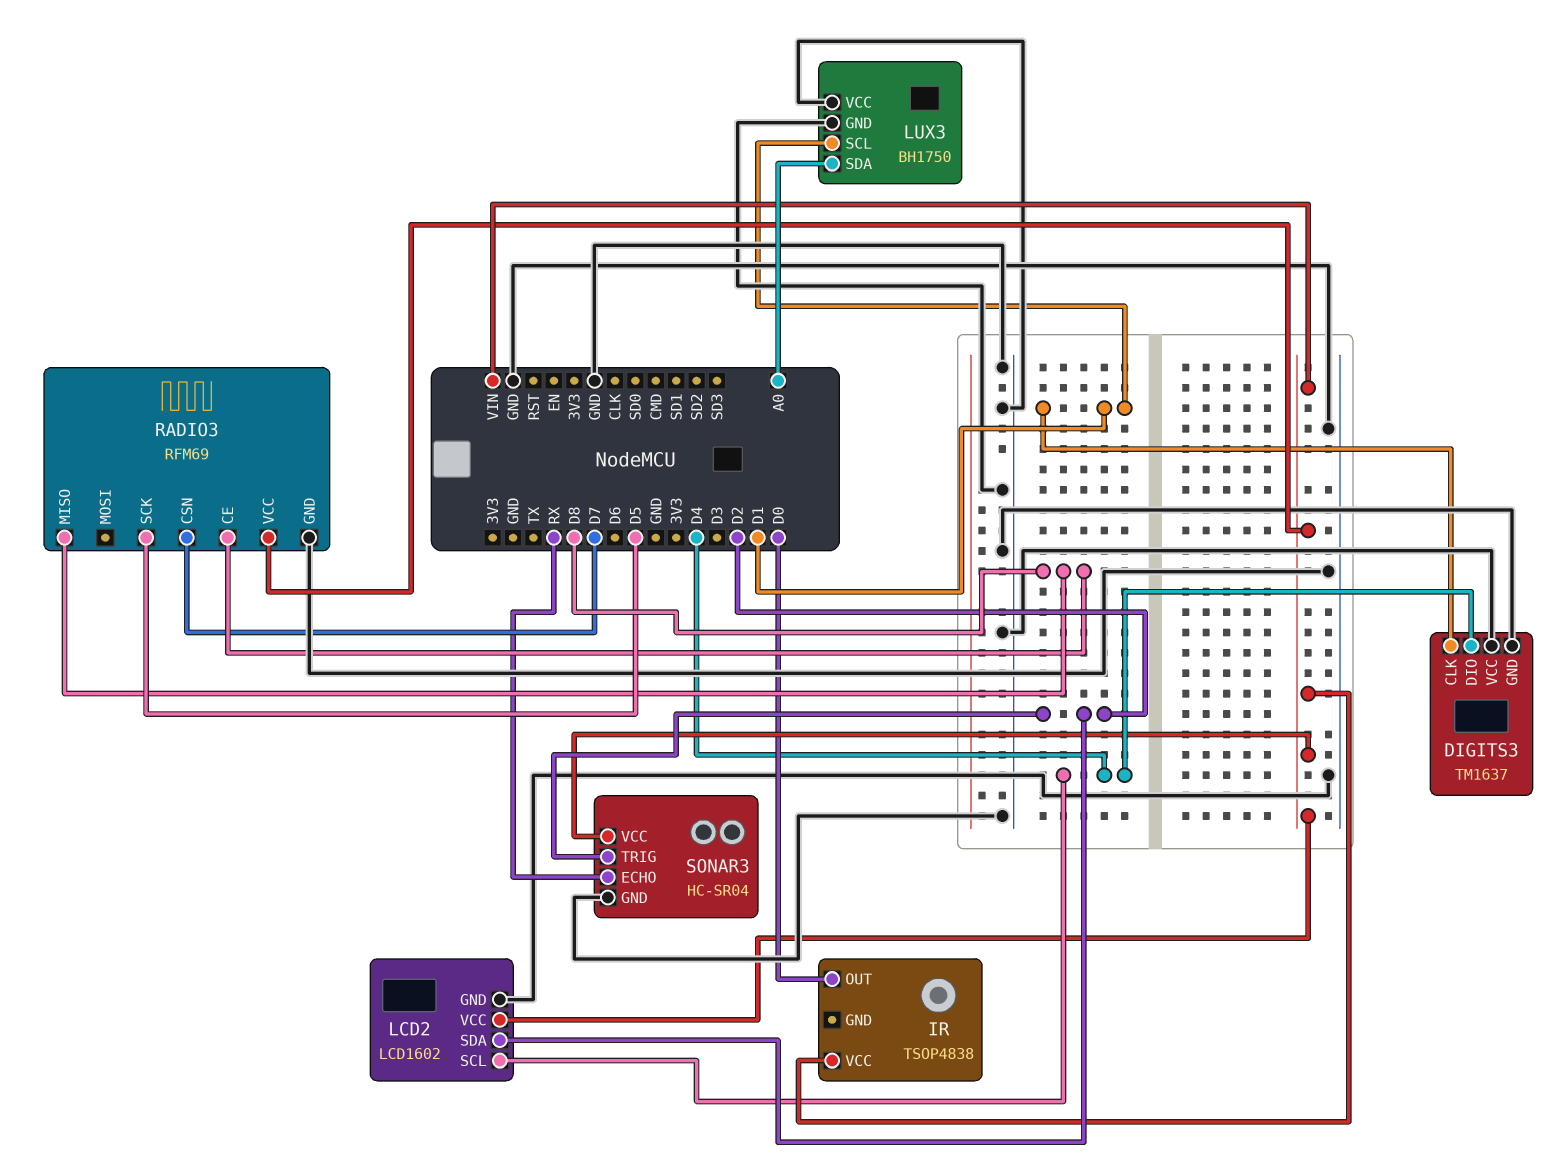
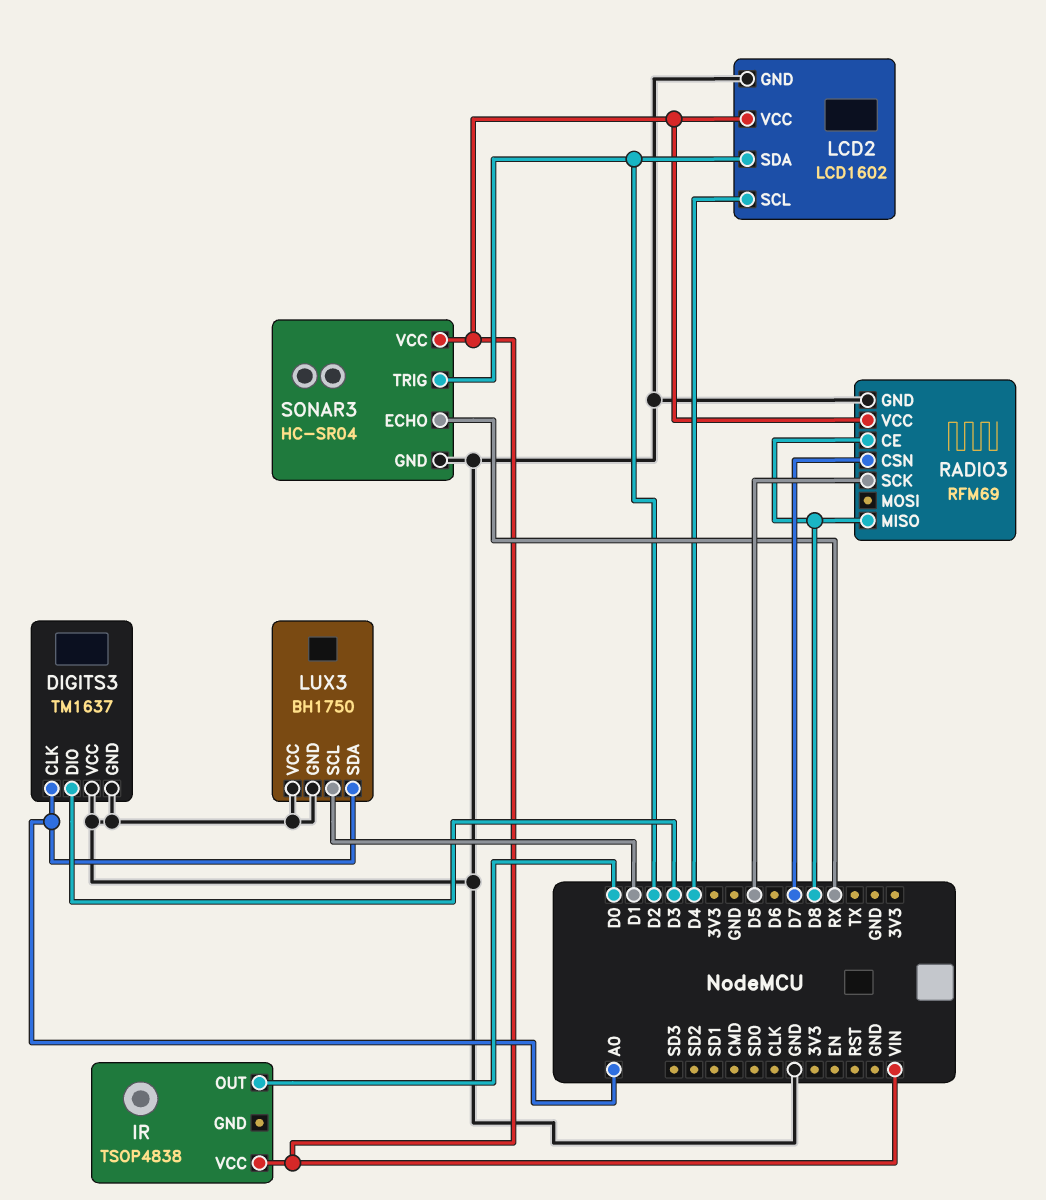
DIGITS3 pin CLK: D1 -> A0
DIGITS3 pin DIO: D4 -> D3

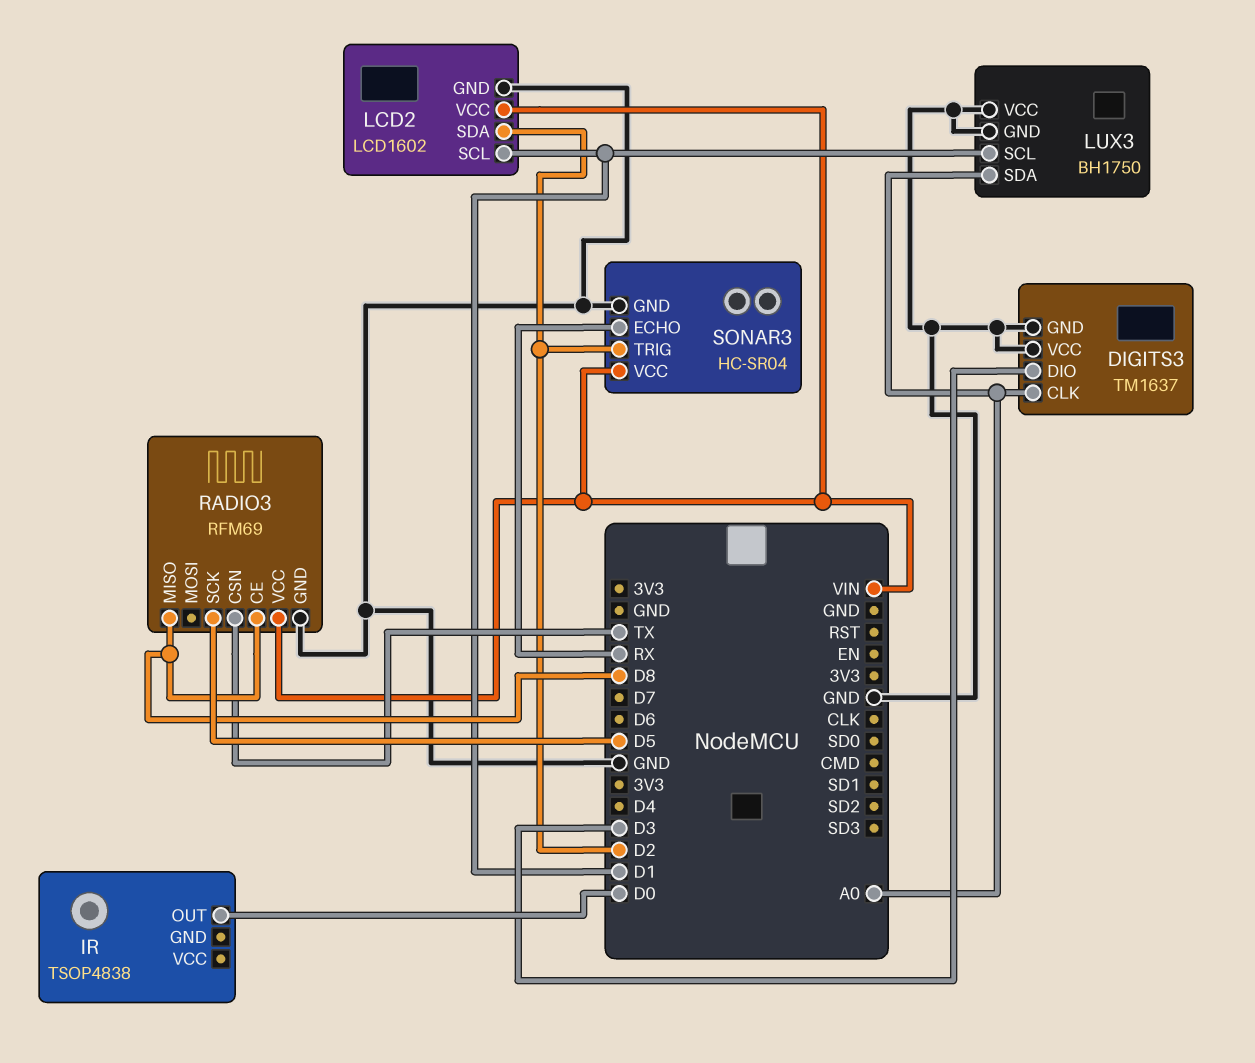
IR pin VCC: VIN -> none
LCD2 pin SCL: D4 -> D1
RADIO3 pin CSN: D7 -> TX

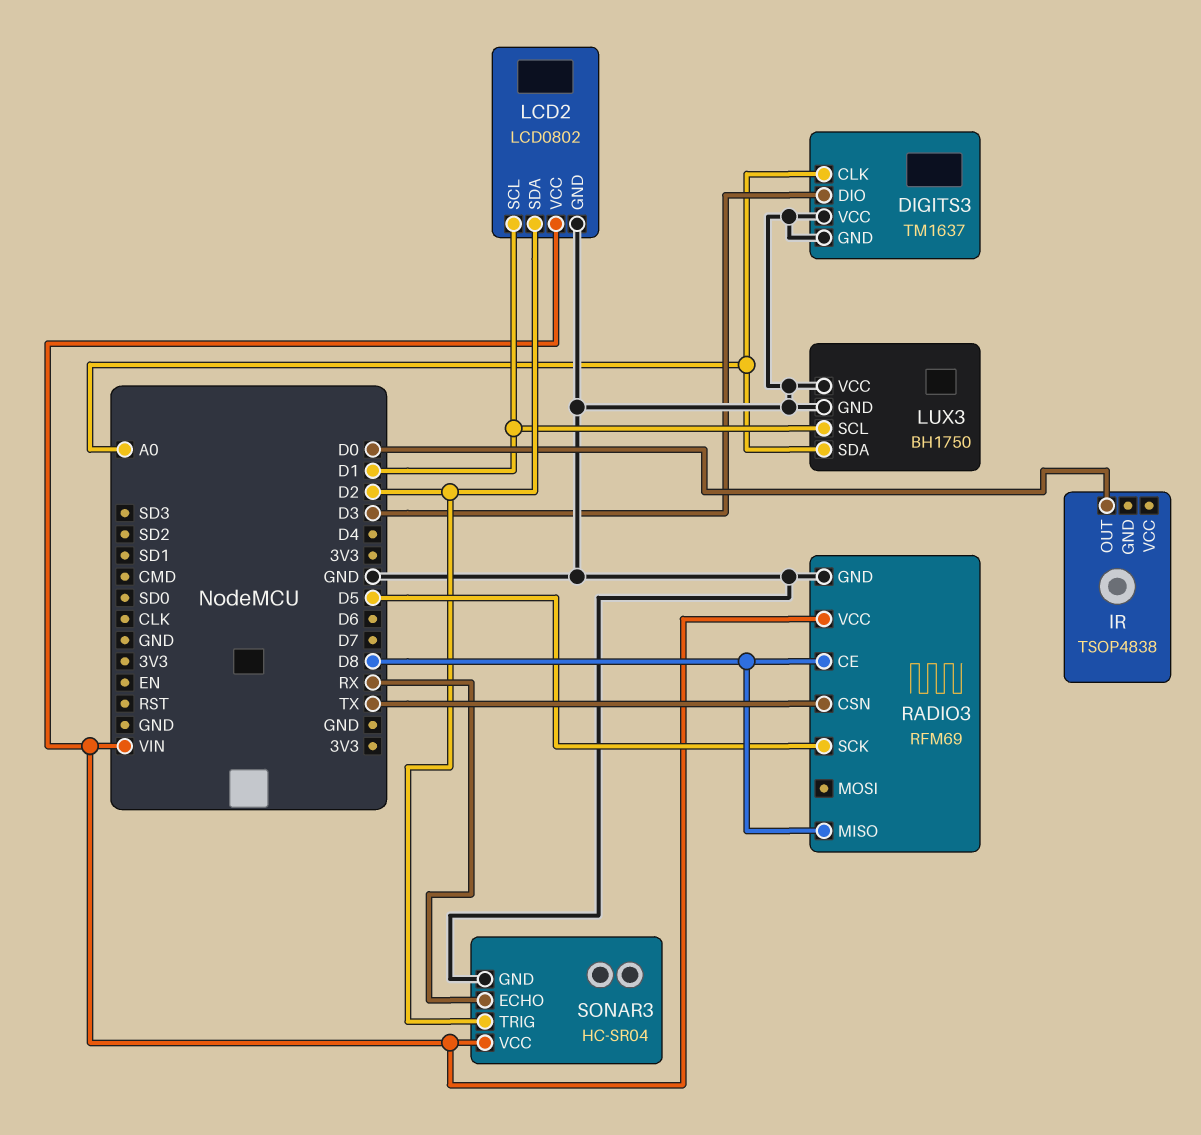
LCD2: LCD1602 -> LCD0802

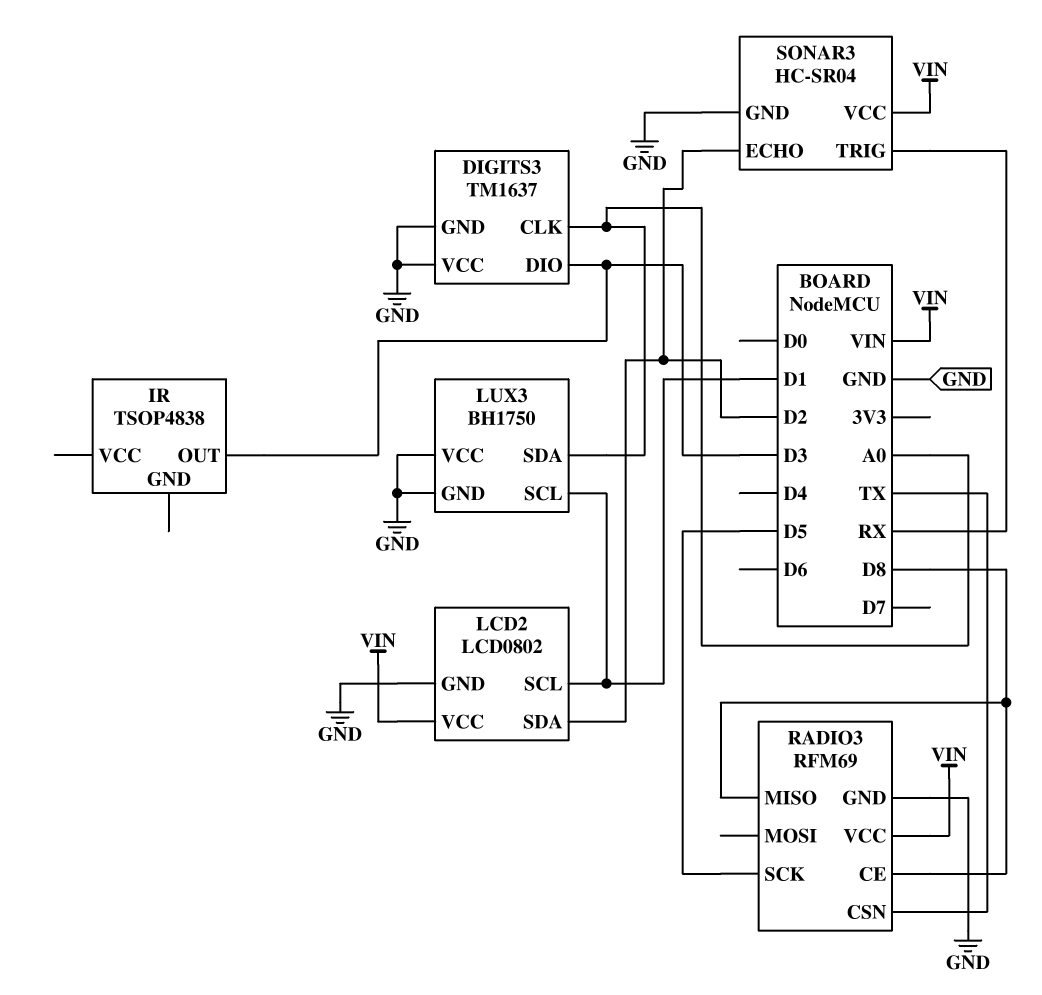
IR pin OUT: D0 -> D3
SONAR3 pin ECHO: RX -> D2
SONAR3 pin TRIG: D2 -> RX

